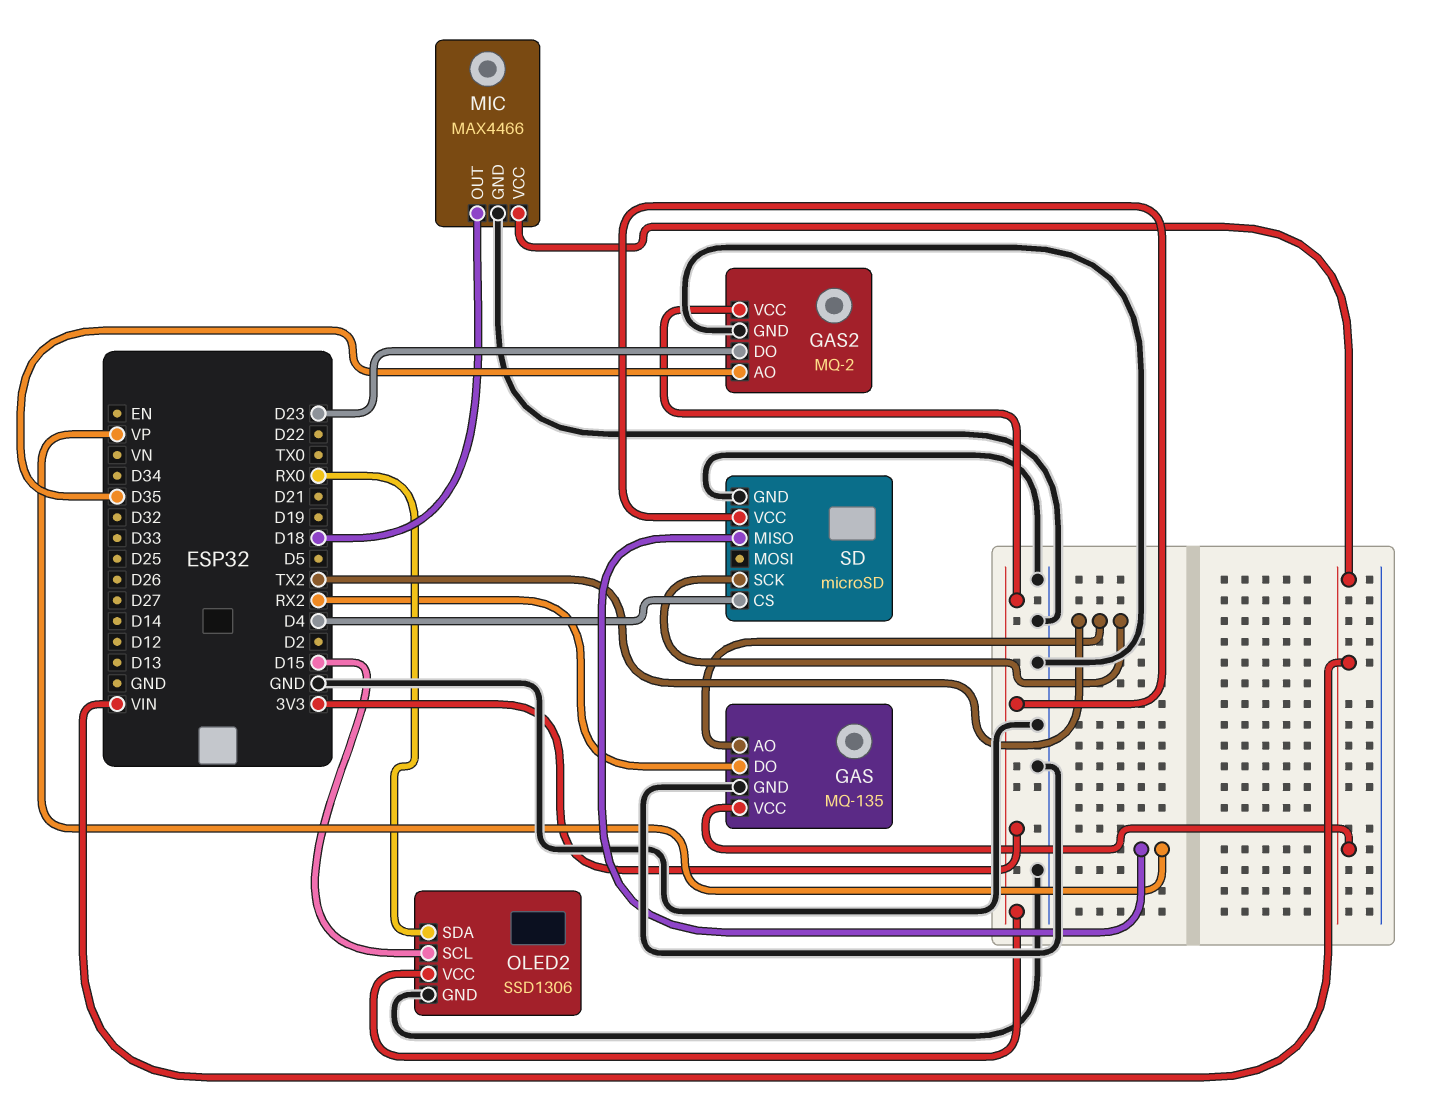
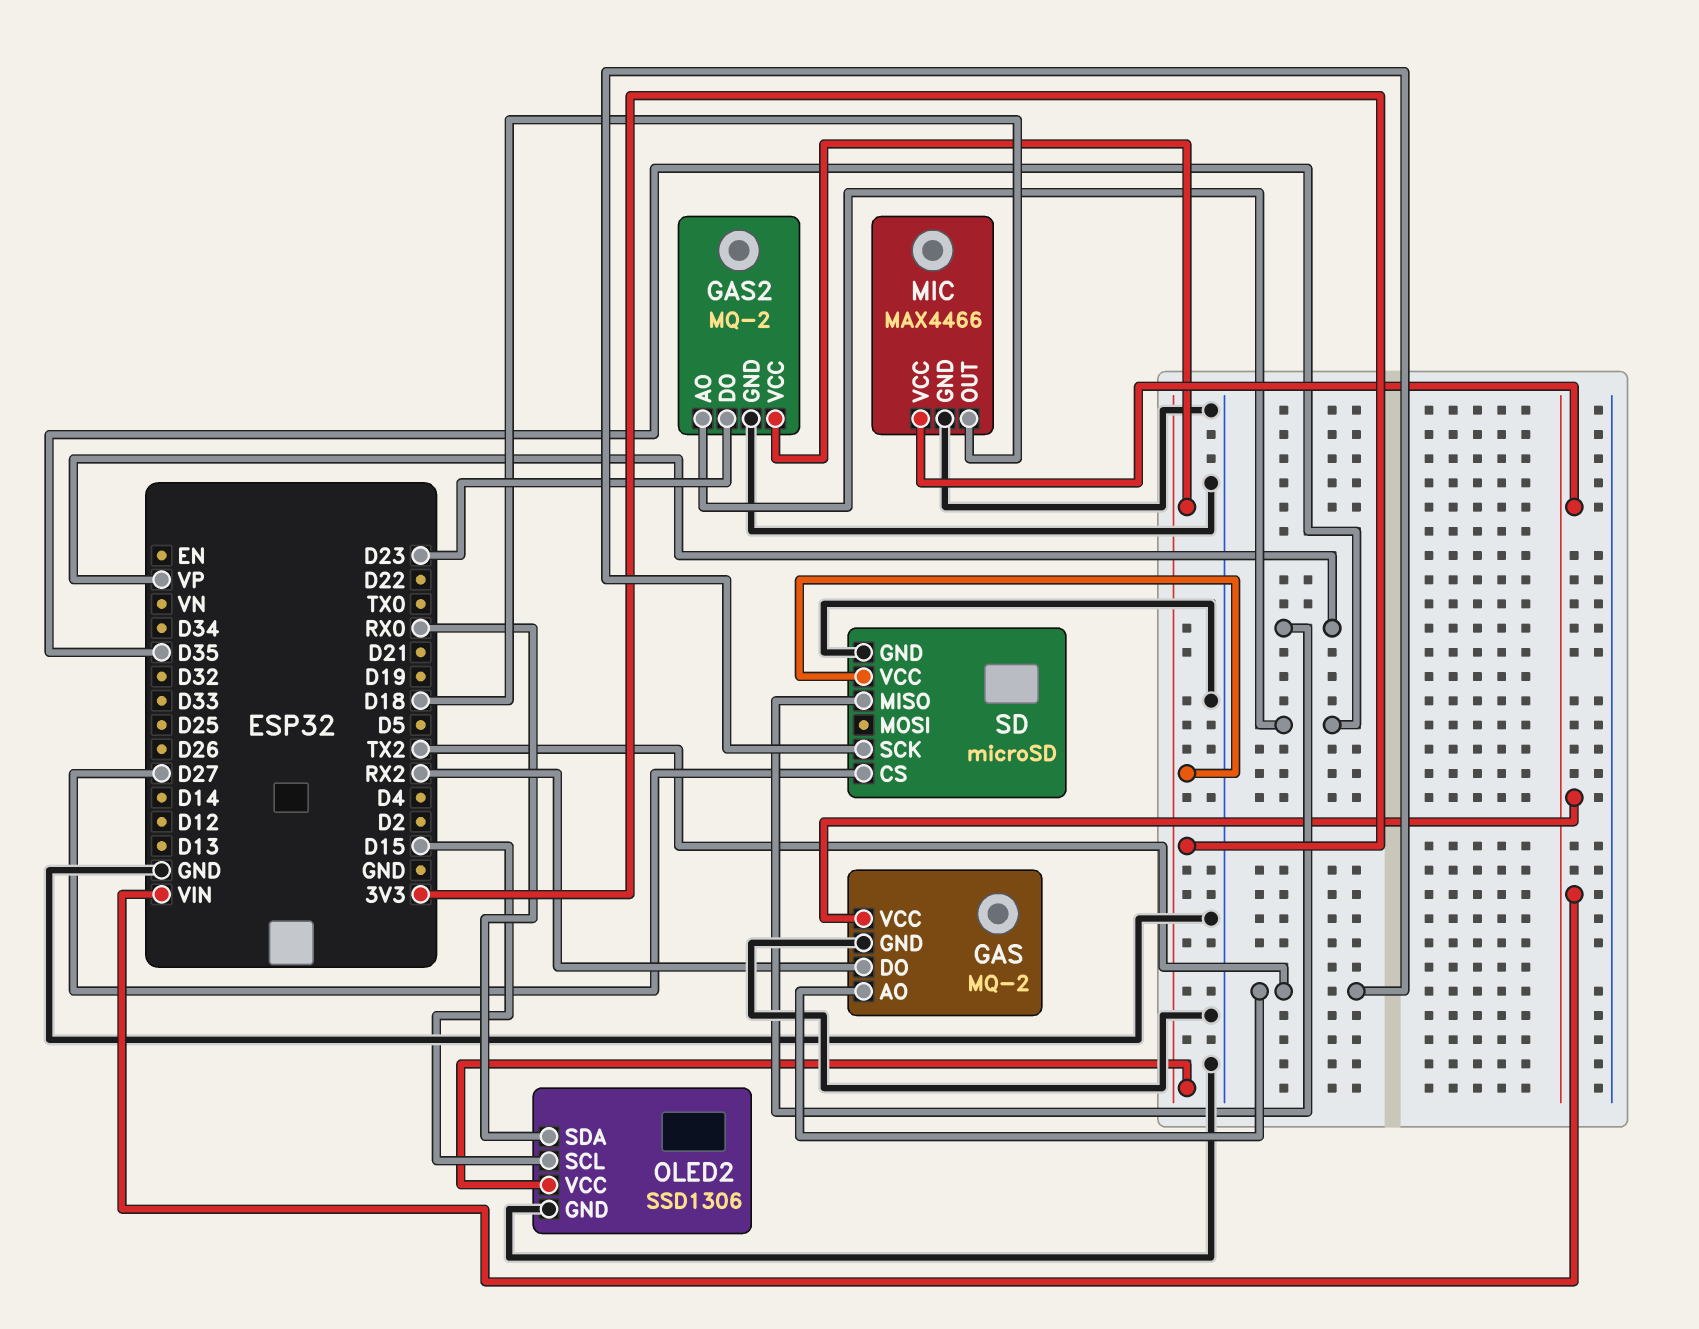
GAS: MQ-135 -> MQ-2
SD pin CS: D4 -> D27

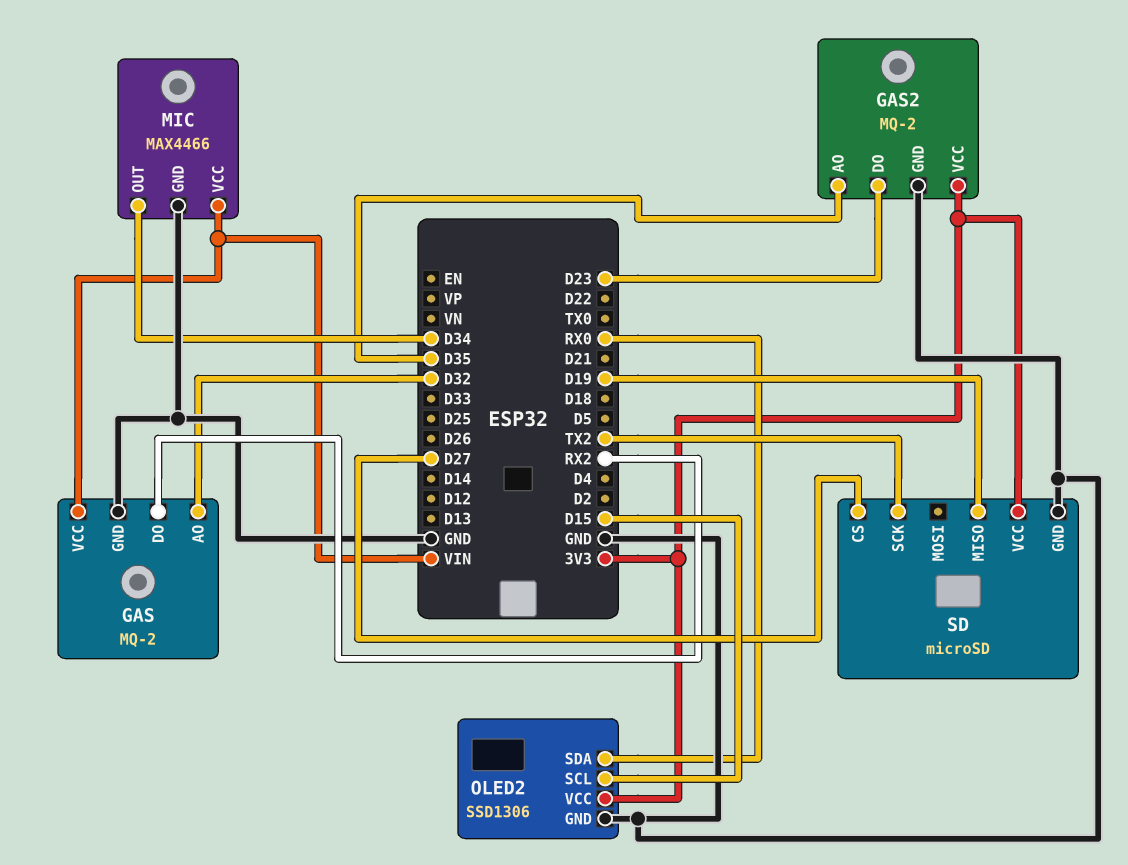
GAS pin AO: TX2 -> D32
MIC pin OUT: D18 -> D34
SD pin MISO: VP -> D19

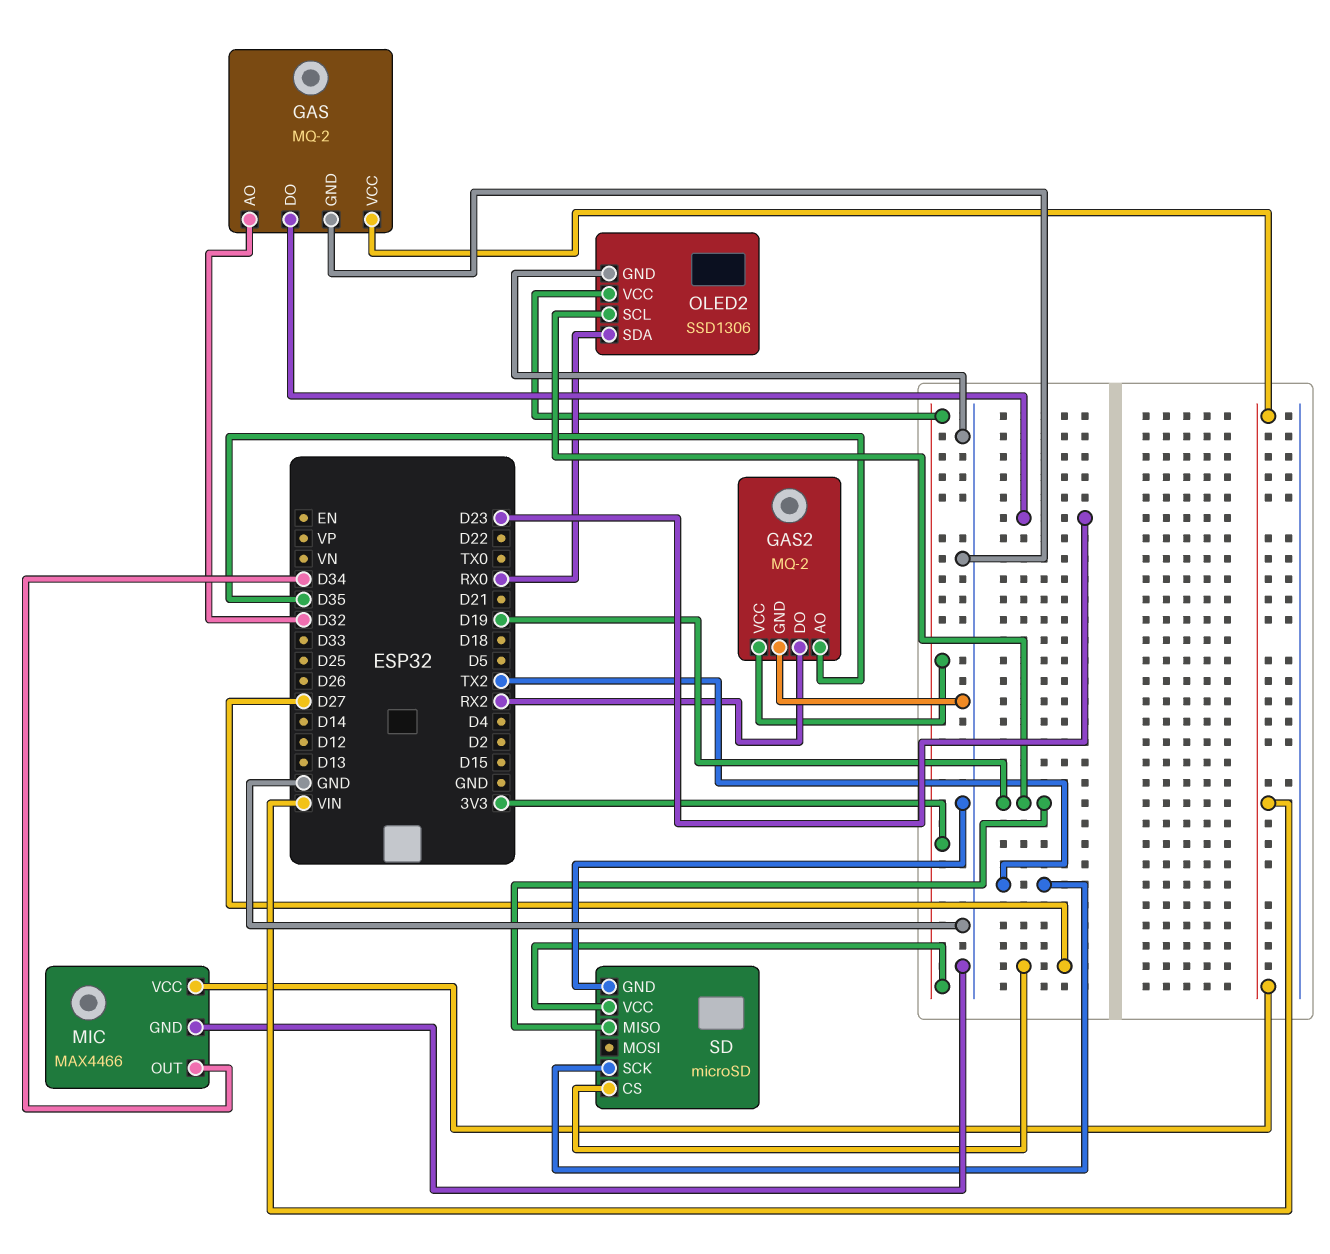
GAS pin DO: RX2 -> D23
GAS2 pin DO: D23 -> RX2
OLED2 pin SCL: D15 -> D19

